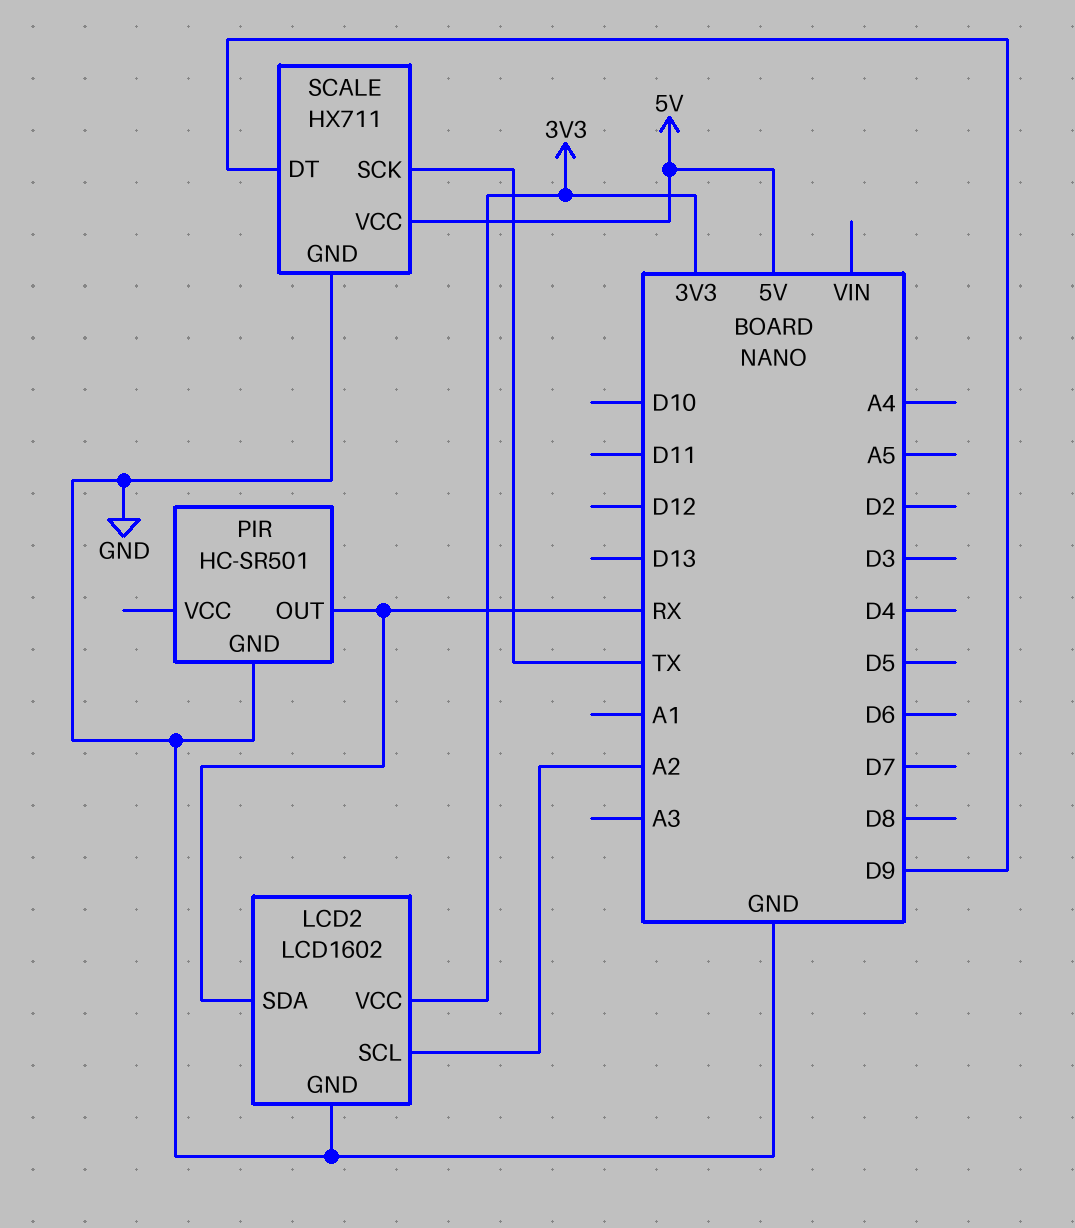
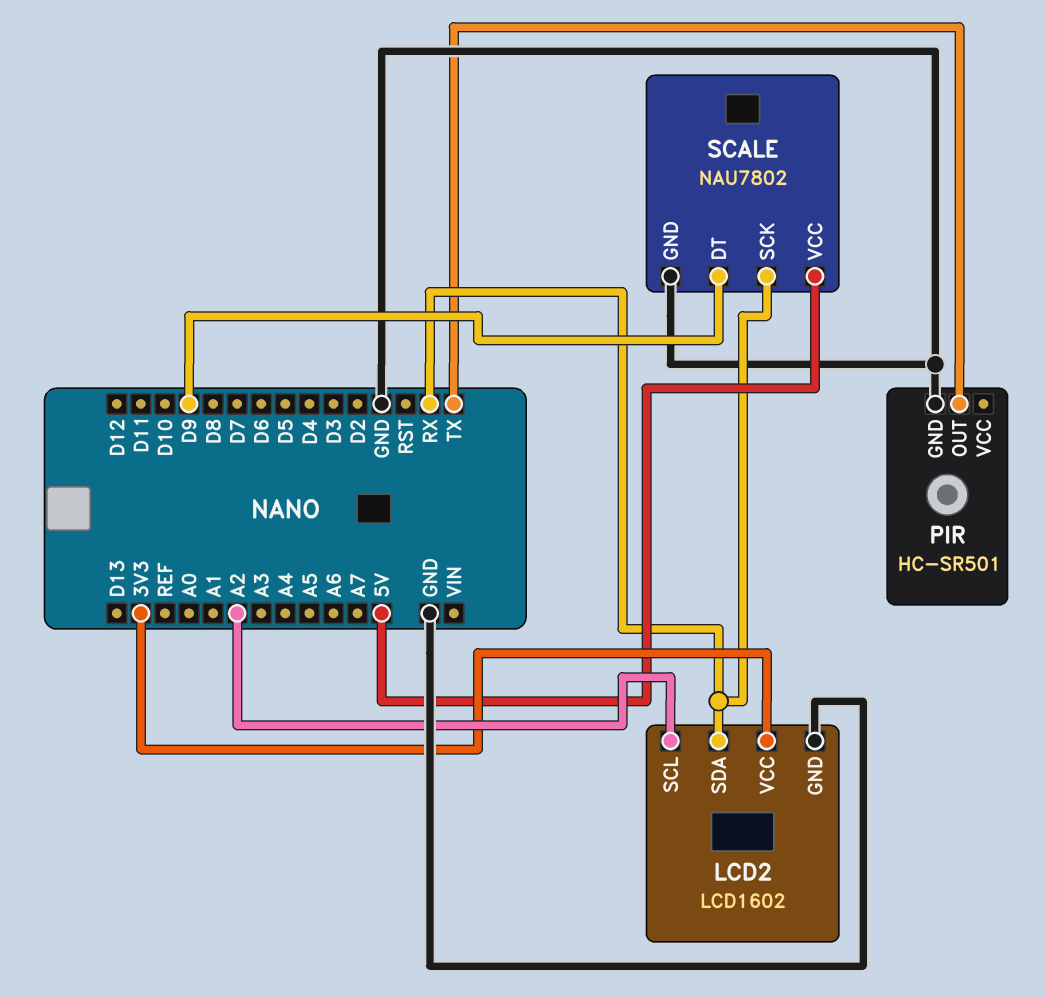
PIR pin OUT: RX -> TX
SCALE: HX711 -> NAU7802
SCALE pin SCK: TX -> RX

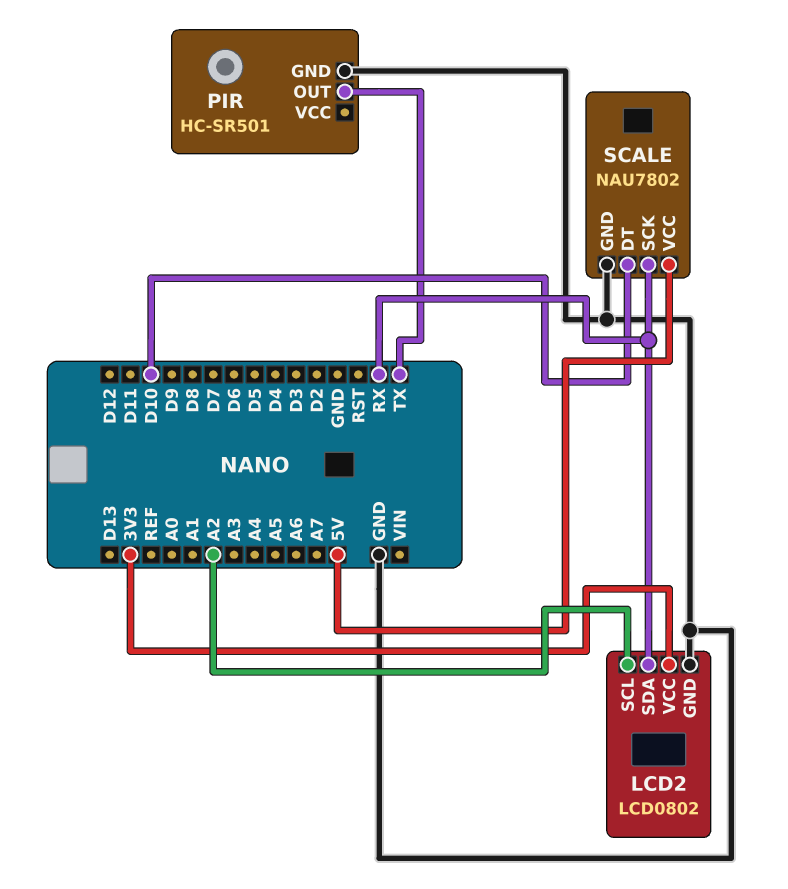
LCD2: LCD1602 -> LCD0802
SCALE pin DT: D9 -> D10

